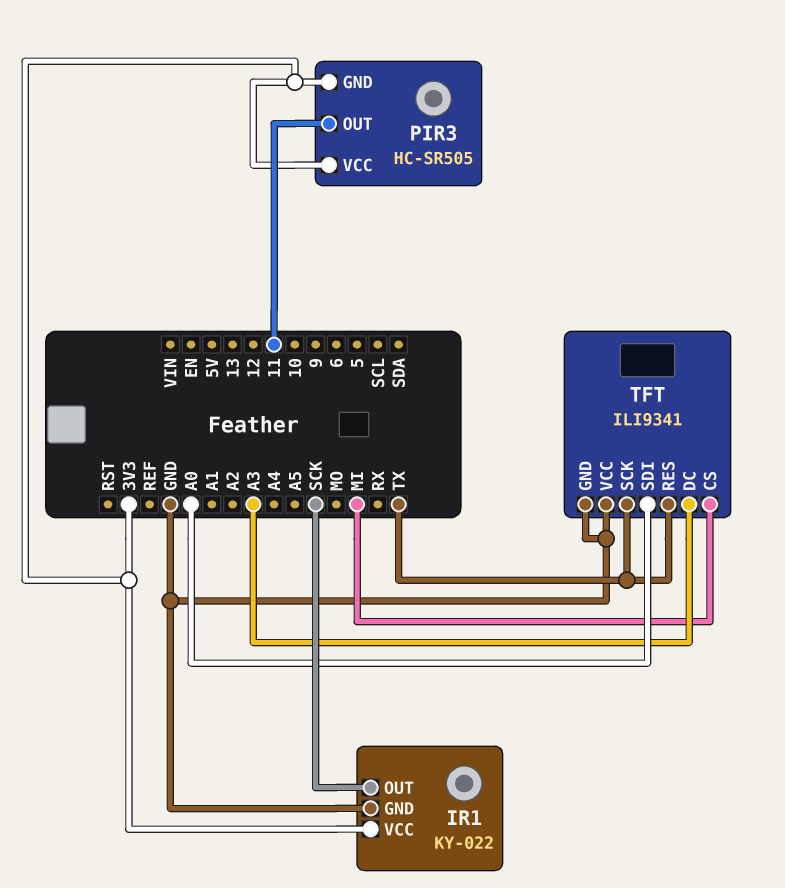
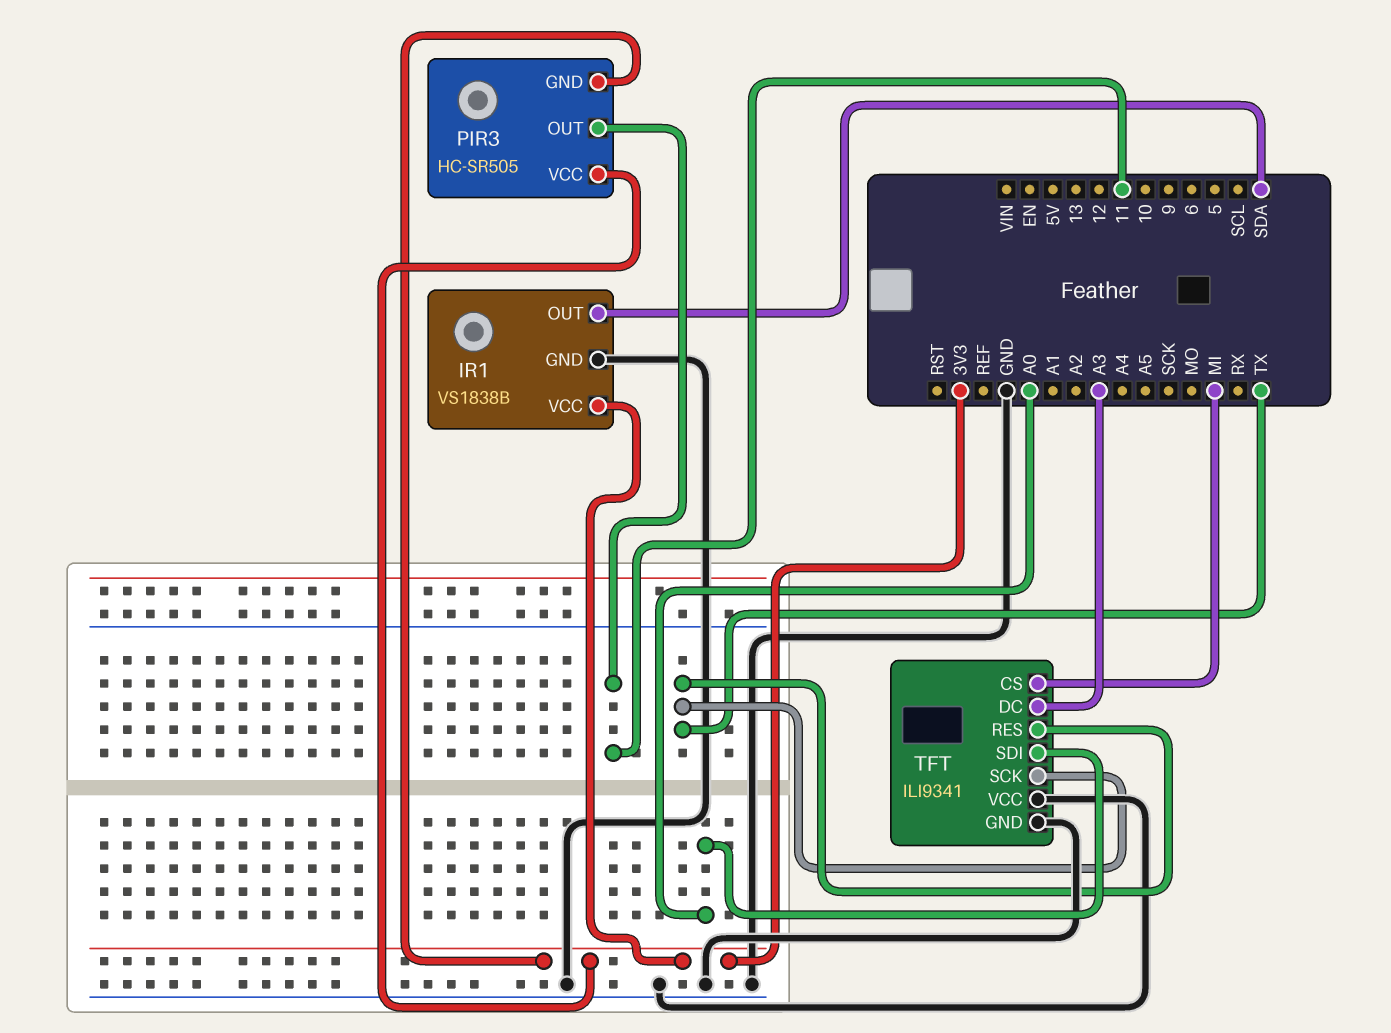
IR1: KY-022 -> VS1838B
IR1 pin OUT: SCK -> SDA

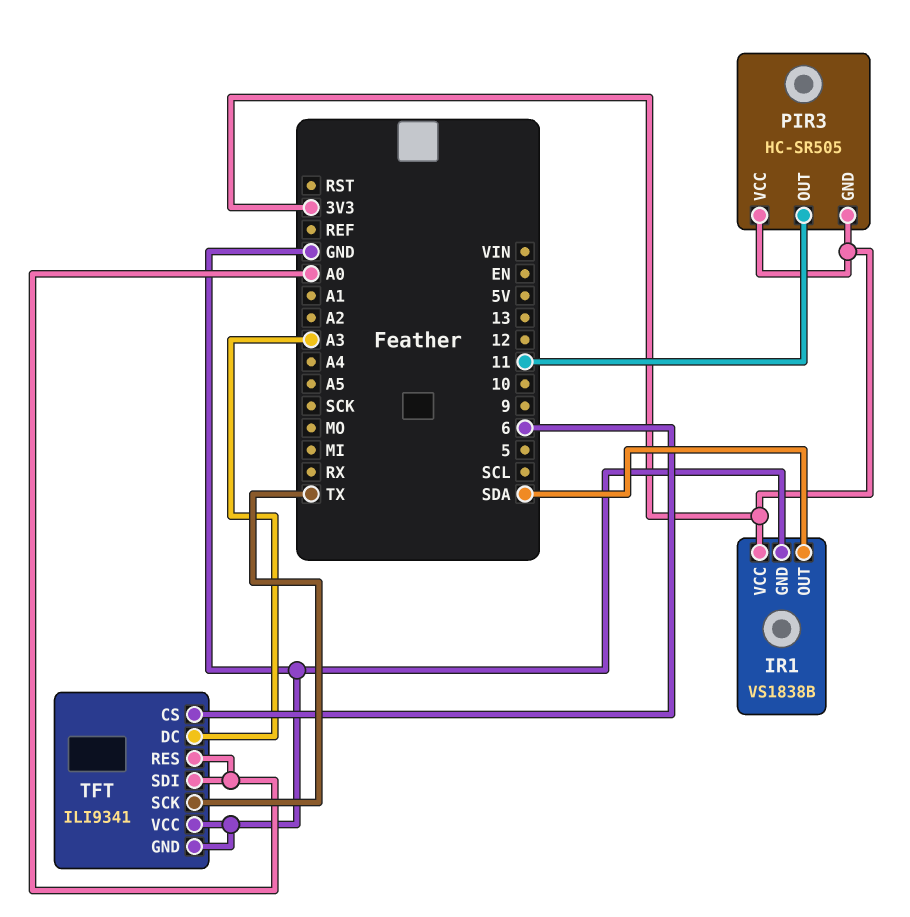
TFT pin CS: MI -> 6
TFT pin RES: TX -> A0

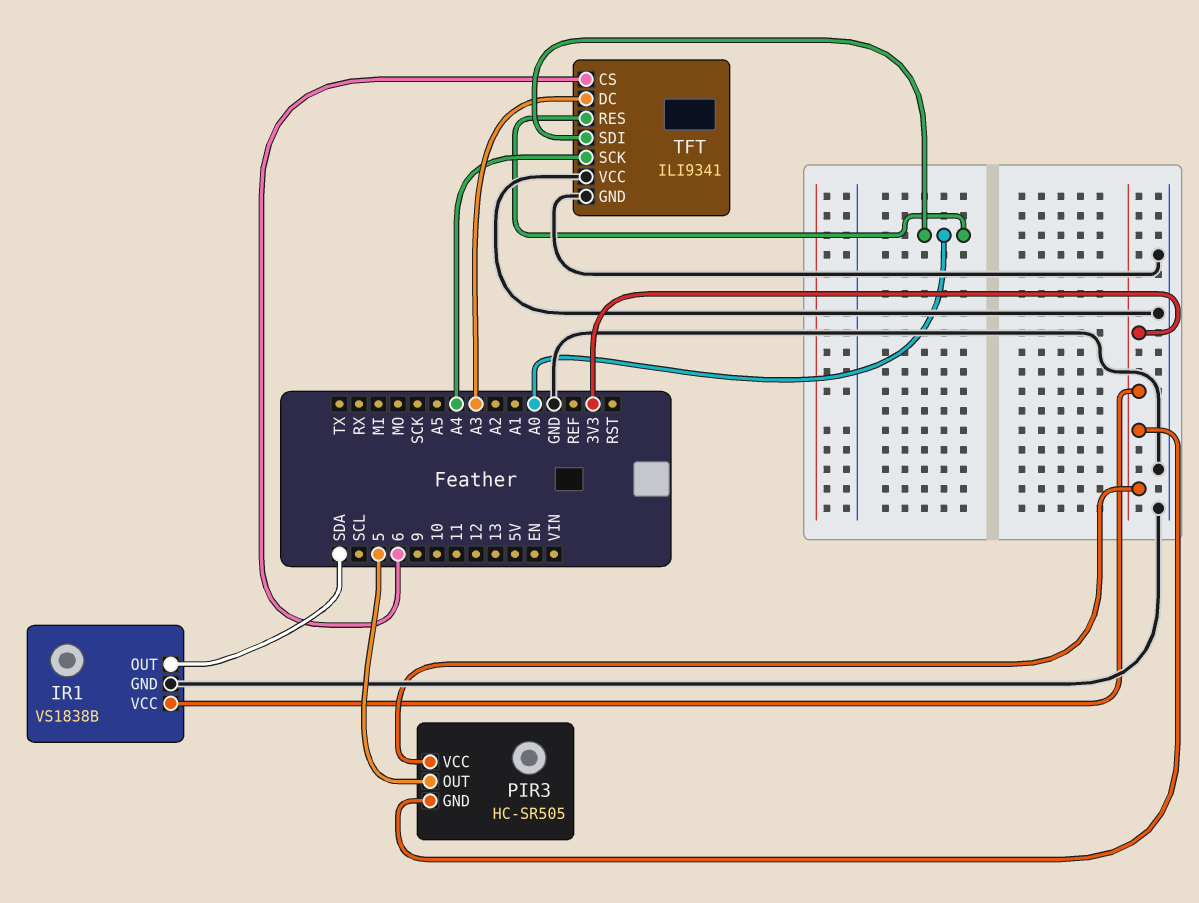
PIR3 pin OUT: 11 -> 5
TFT pin SCK: TX -> A4

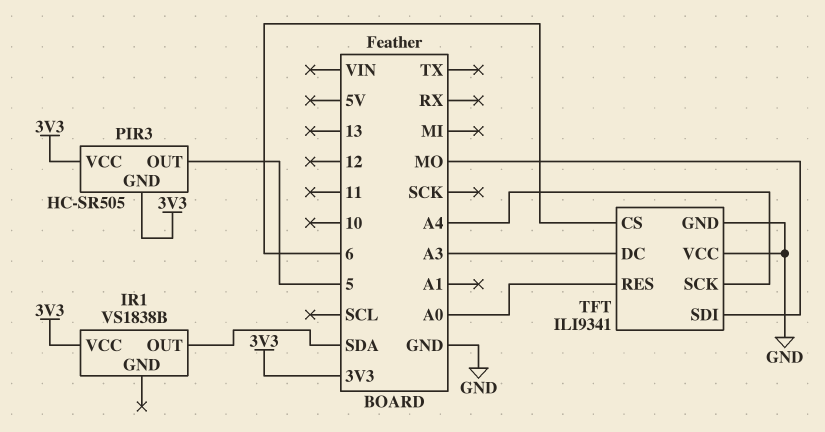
IR1 pin GND: GND -> none
TFT pin SDI: A0 -> MO

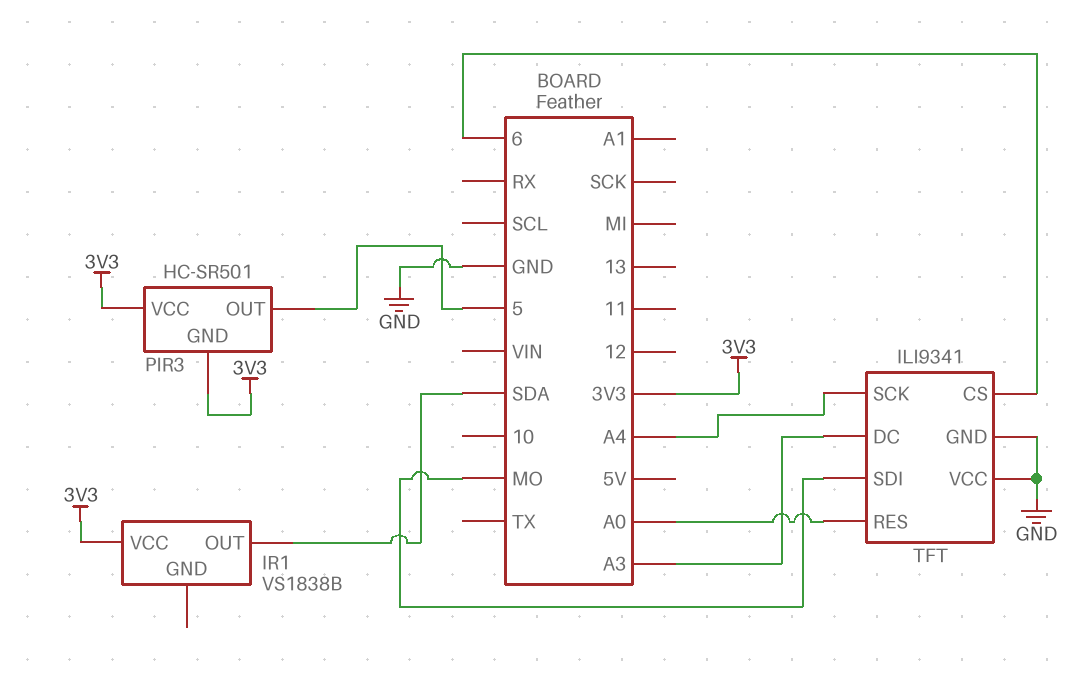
PIR3: HC-SR505 -> HC-SR501

